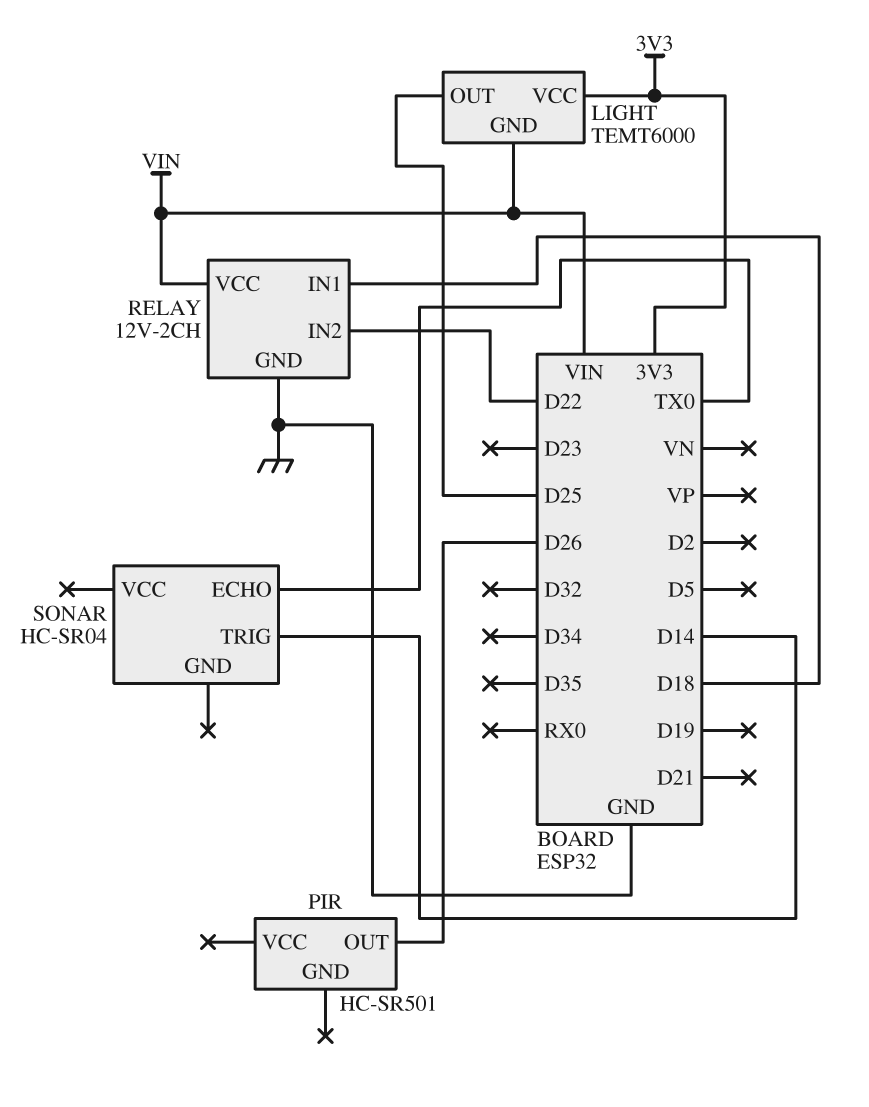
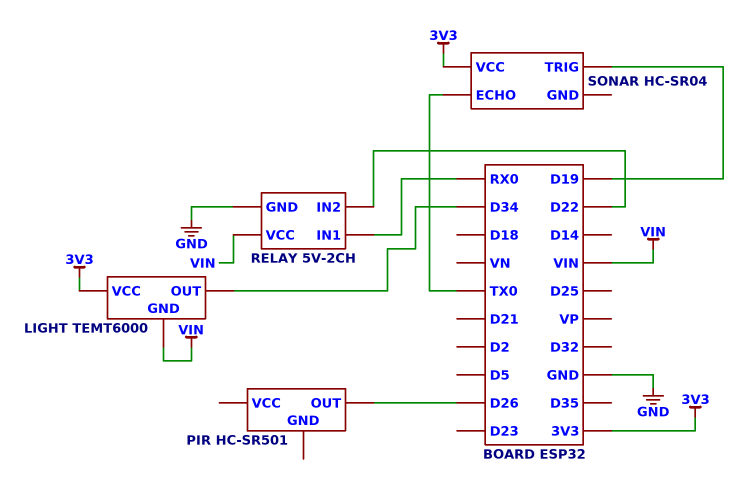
LIGHT pin OUT: D25 -> D34
RELAY: 12V-2CH -> 5V-2CH
RELAY pin IN1: D18 -> RX0
SONAR pin TRIG: D14 -> D19
SONAR pin VCC: none -> 3V3

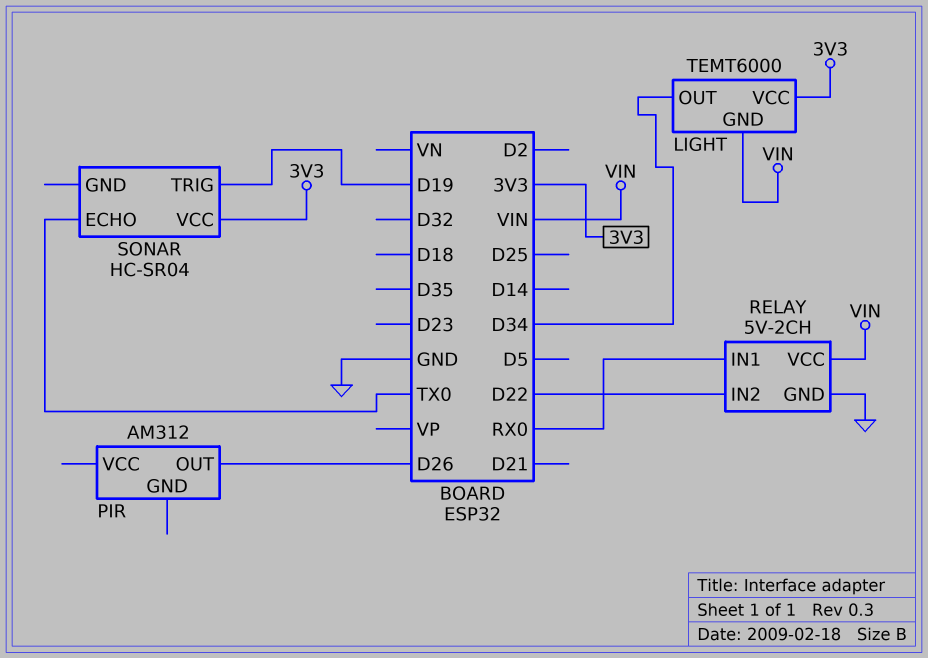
PIR: HC-SR501 -> AM312

